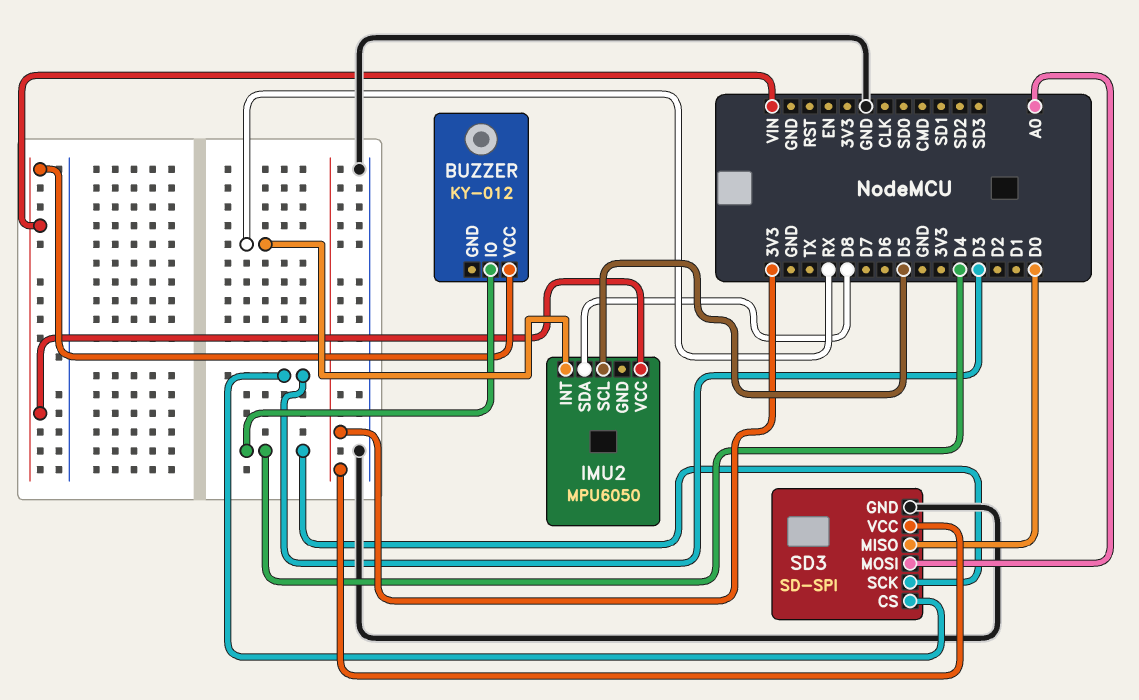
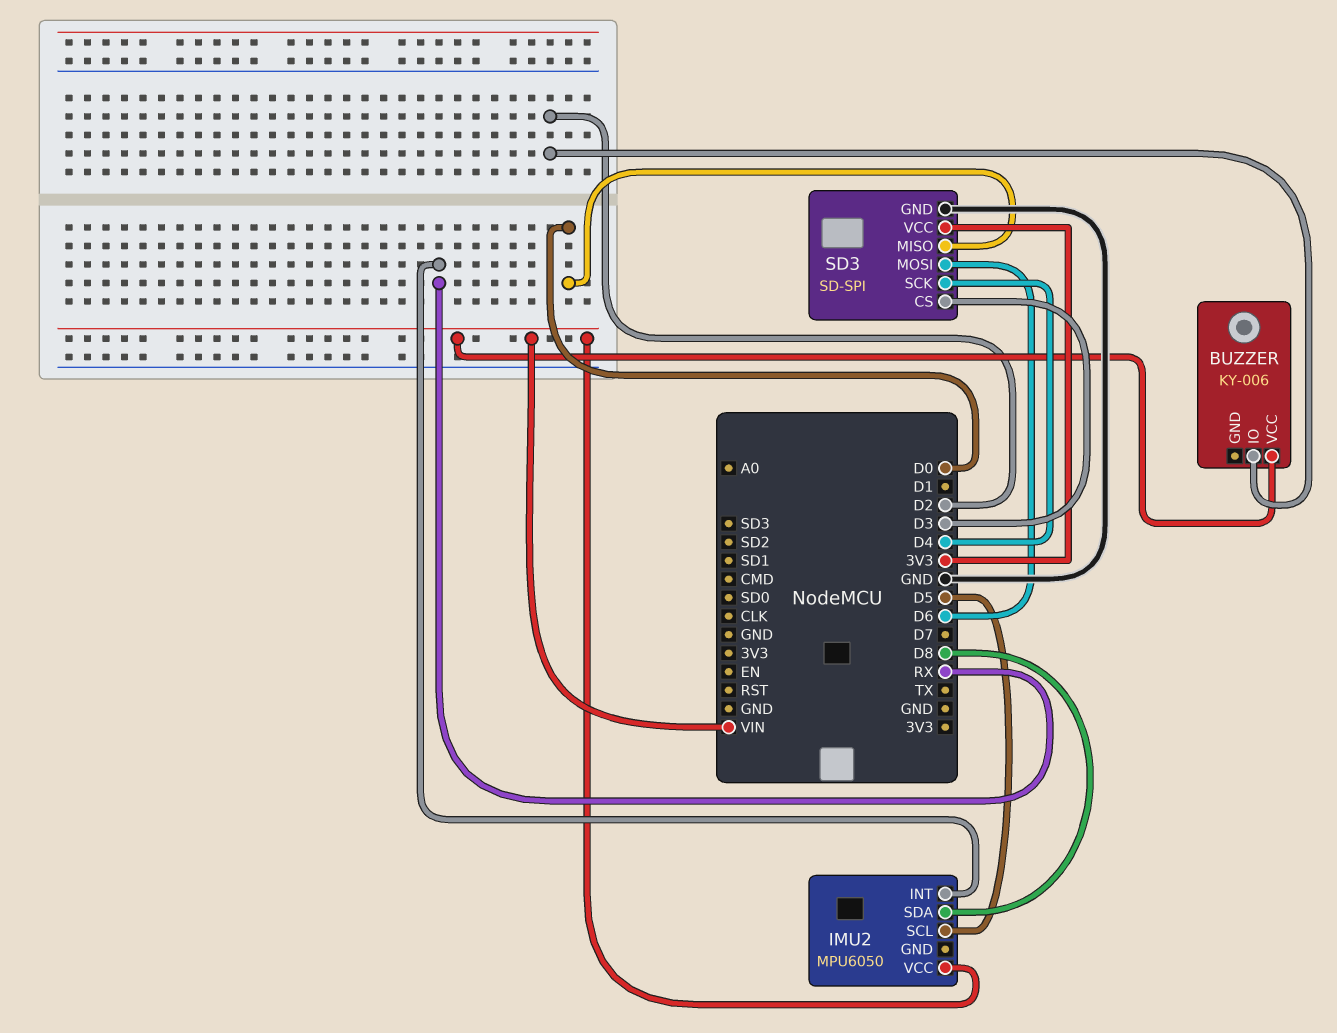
BUZZER: KY-012 -> KY-006
BUZZER pin IO: D4 -> D2
SD3 pin MOSI: A0 -> D6

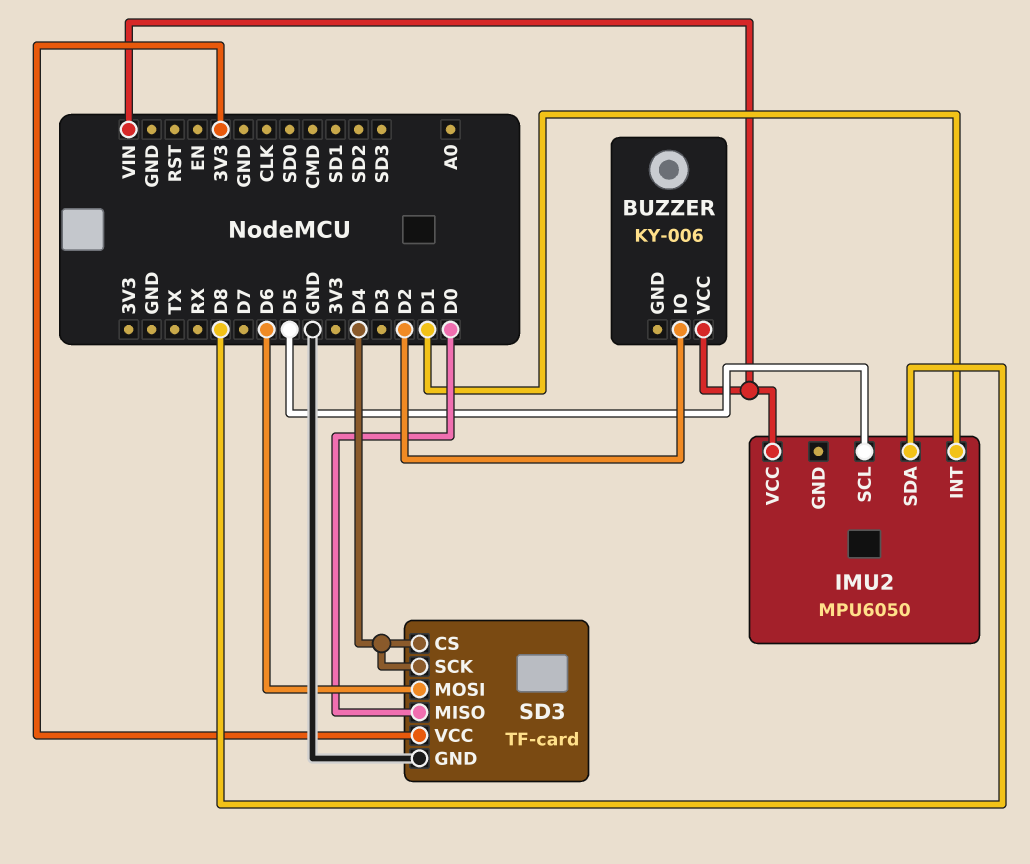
IMU2 pin INT: RX -> D1
SD3: SD-SPI -> TF-card
SD3 pin CS: D3 -> D4

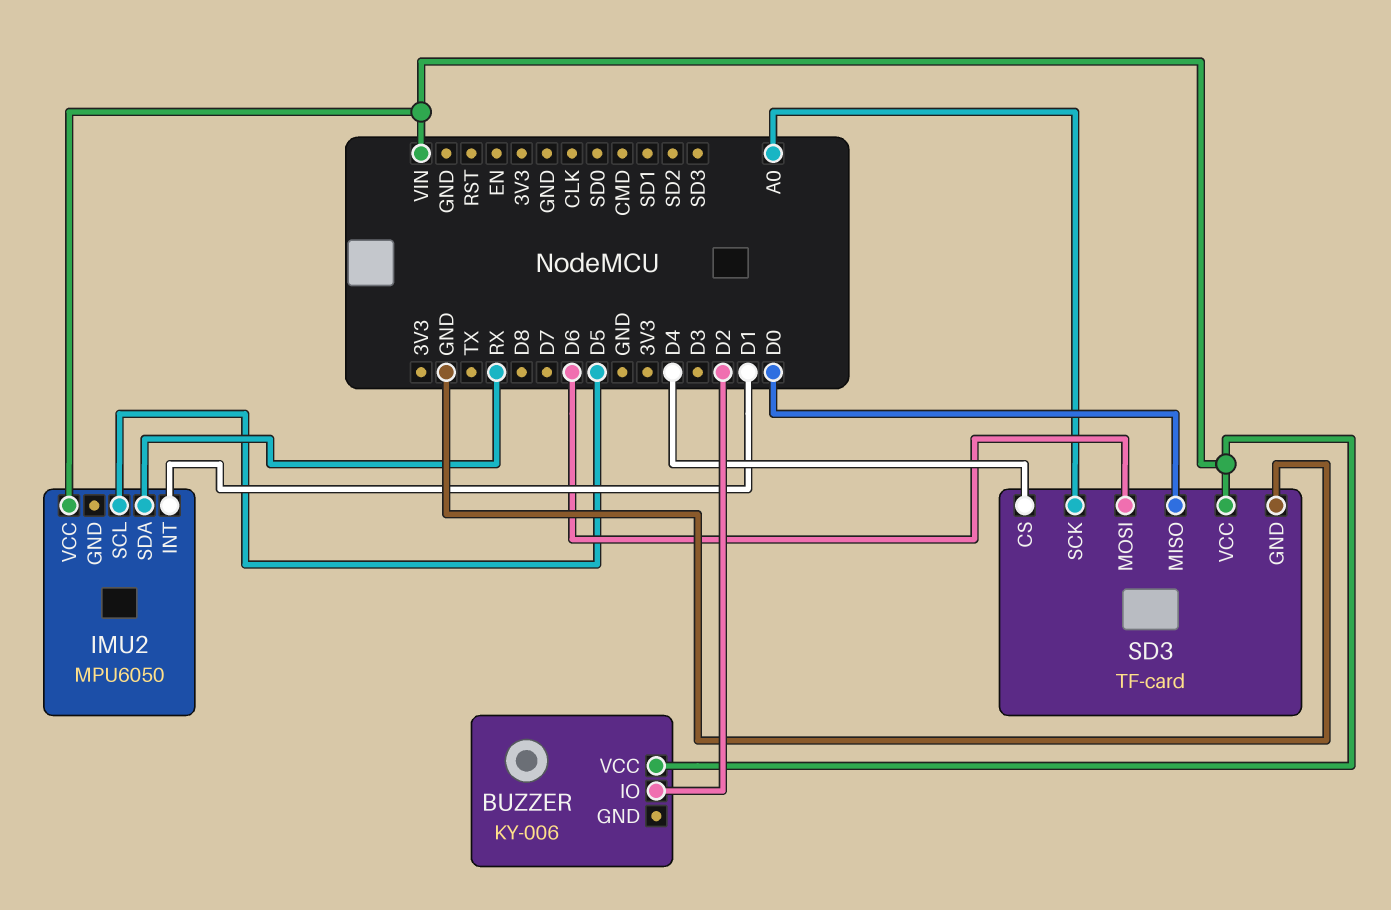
IMU2 pin SDA: D8 -> RX
SD3 pin SCK: D4 -> A0
SD3 pin VCC: 3V3 -> VIN

